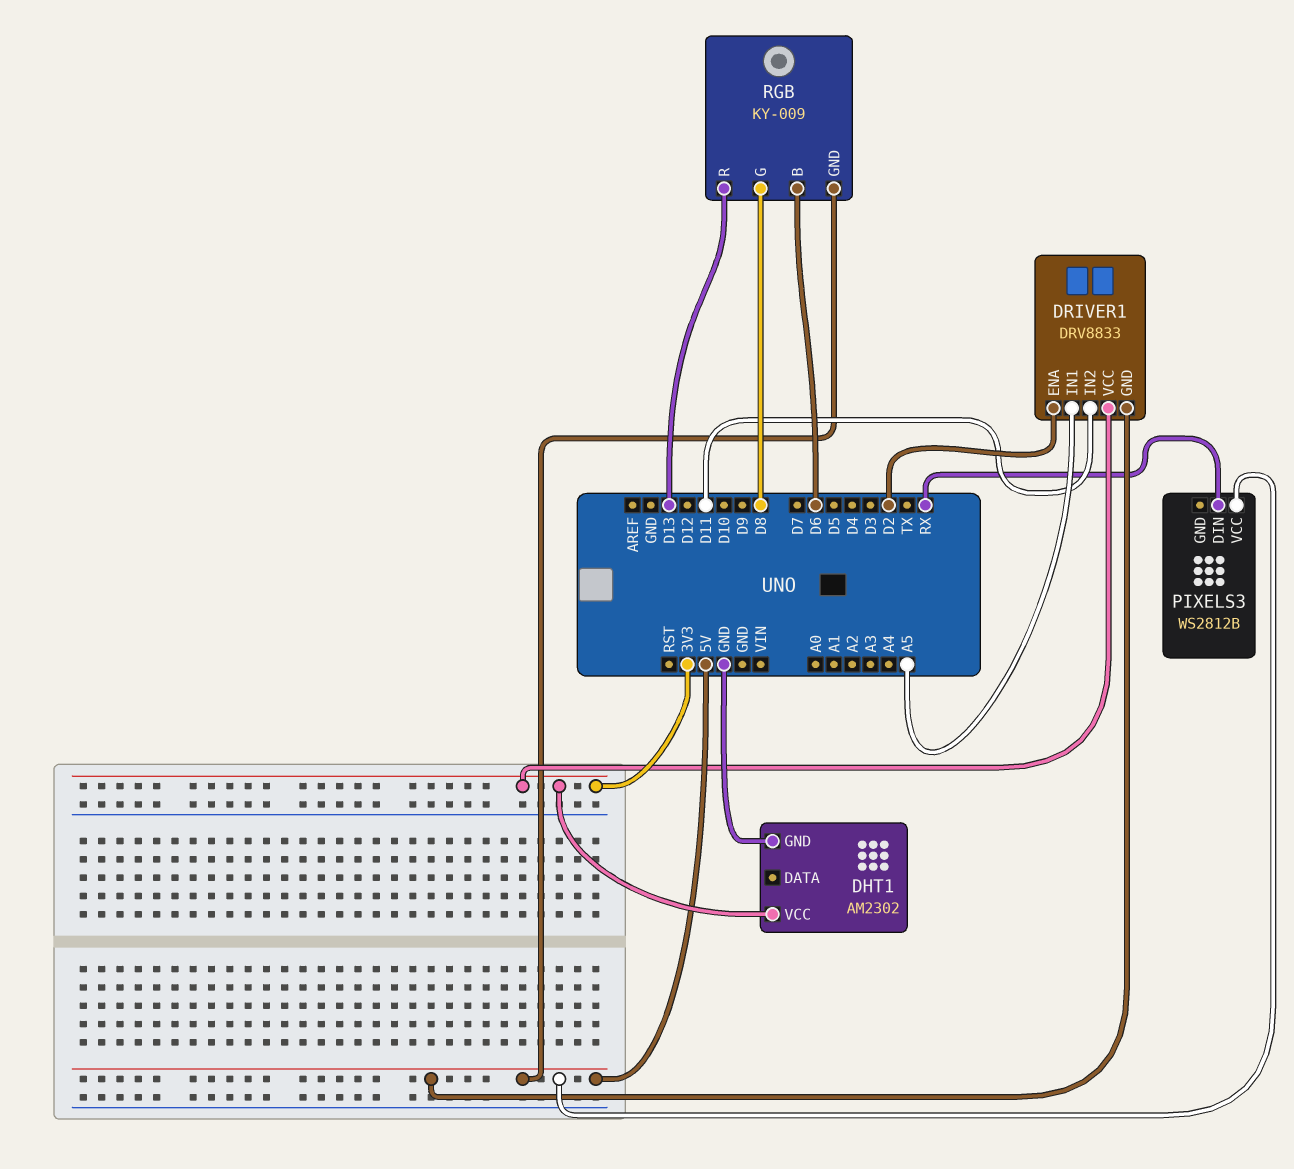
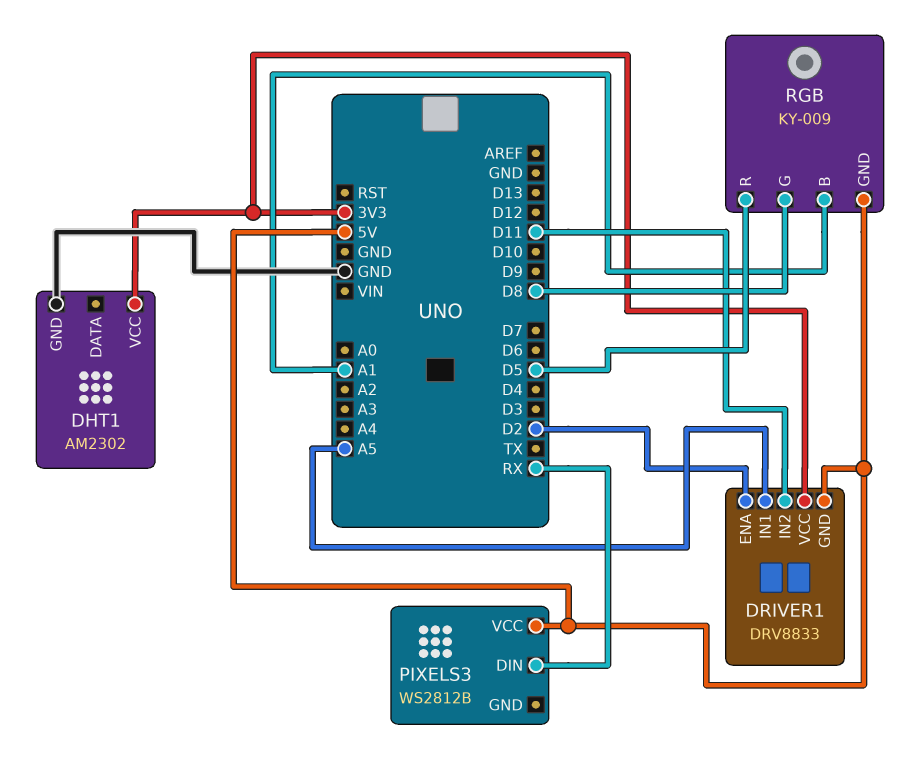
RGB pin B: D6 -> A1
RGB pin R: D13 -> D5

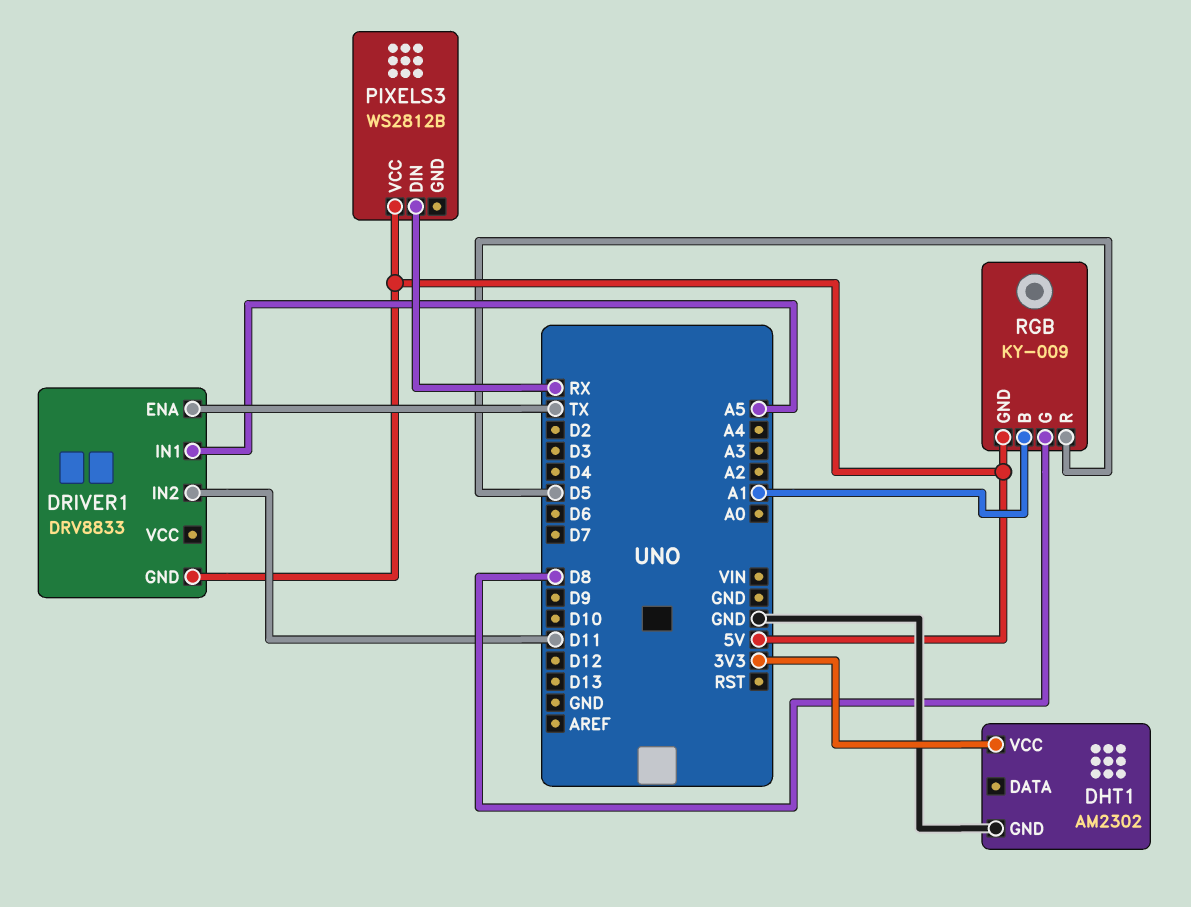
DRIVER1 pin ENA: D2 -> TX
DRIVER1 pin VCC: 3V3 -> none

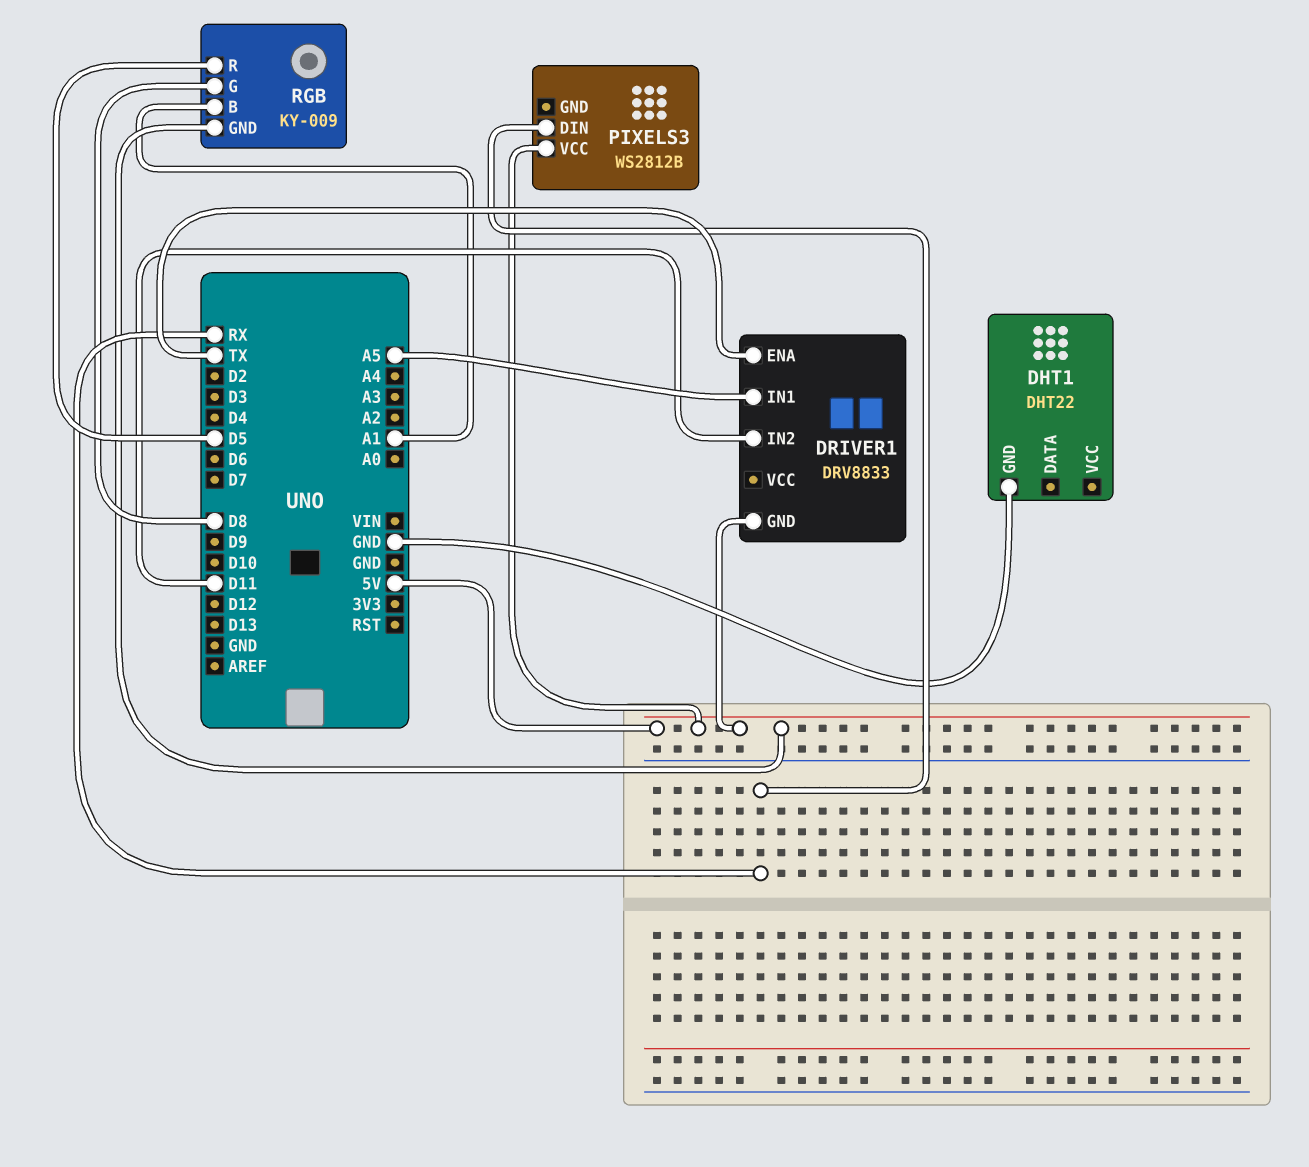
DHT1: AM2302 -> DHT22
DHT1 pin VCC: 3V3 -> none

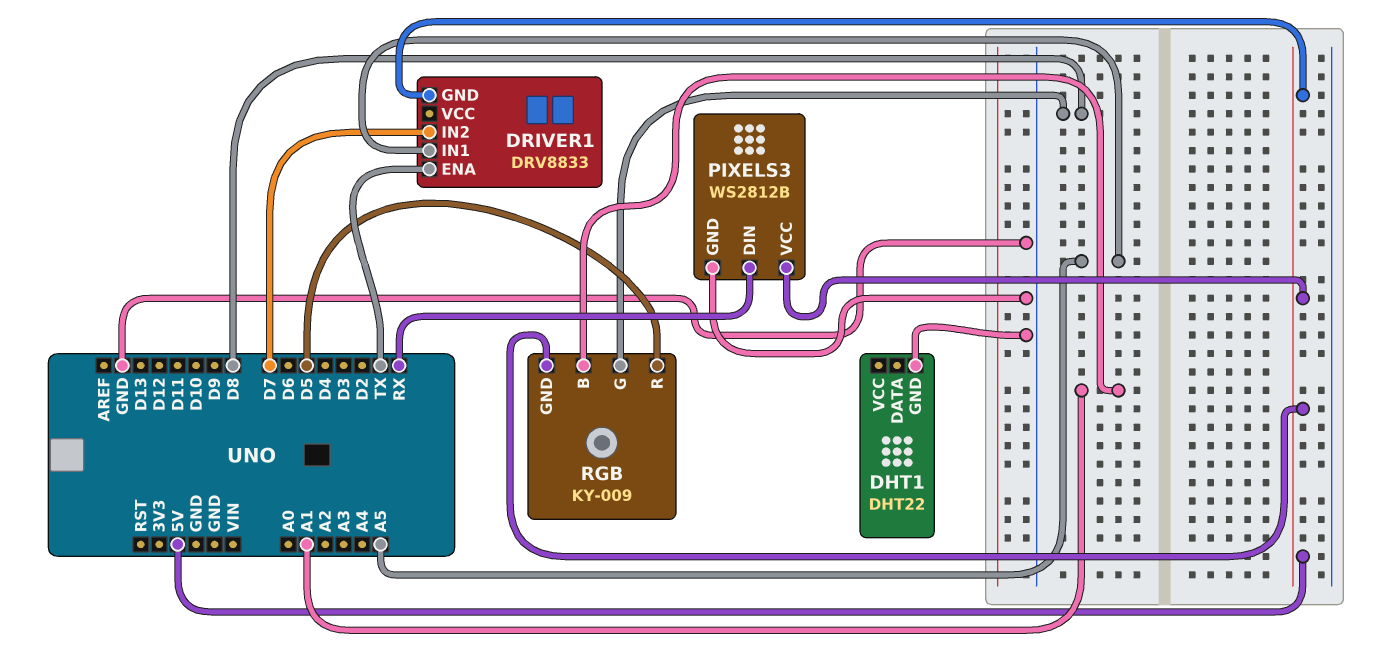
DRIVER1 pin IN2: D11 -> D7
PIXELS3 pin GND: none -> GND

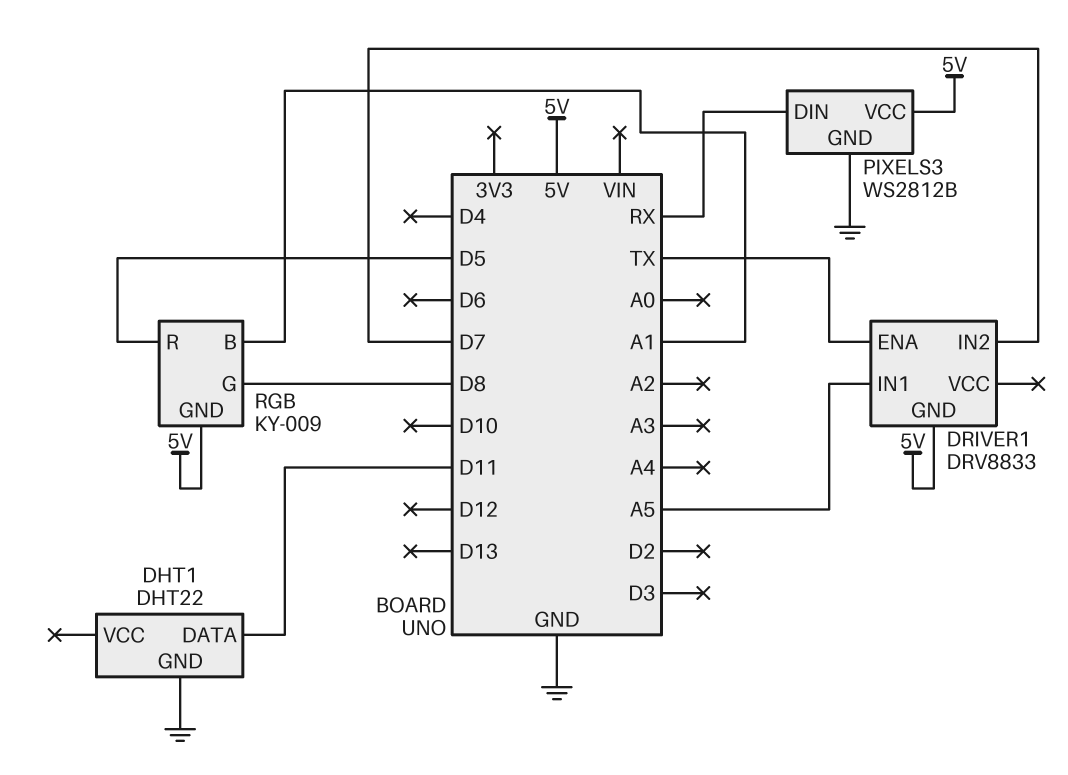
DHT1 pin DATA: none -> D11

